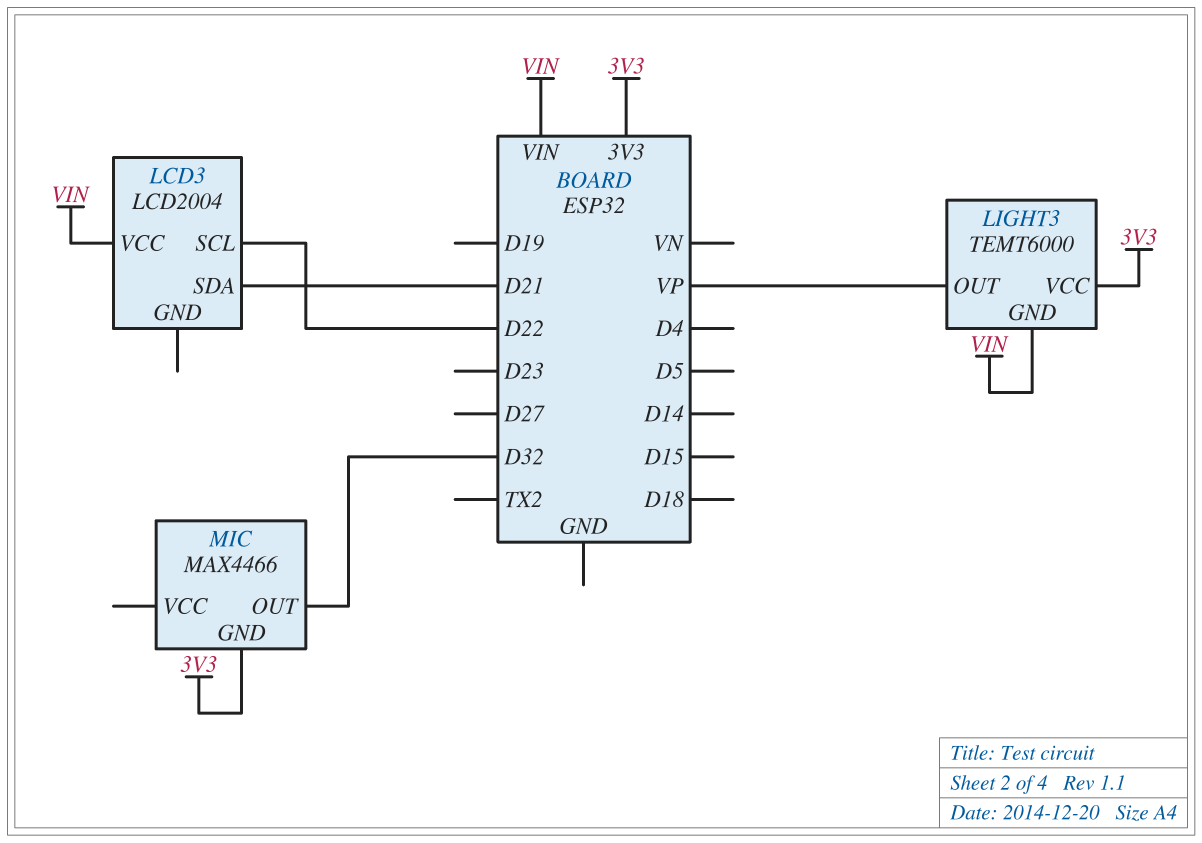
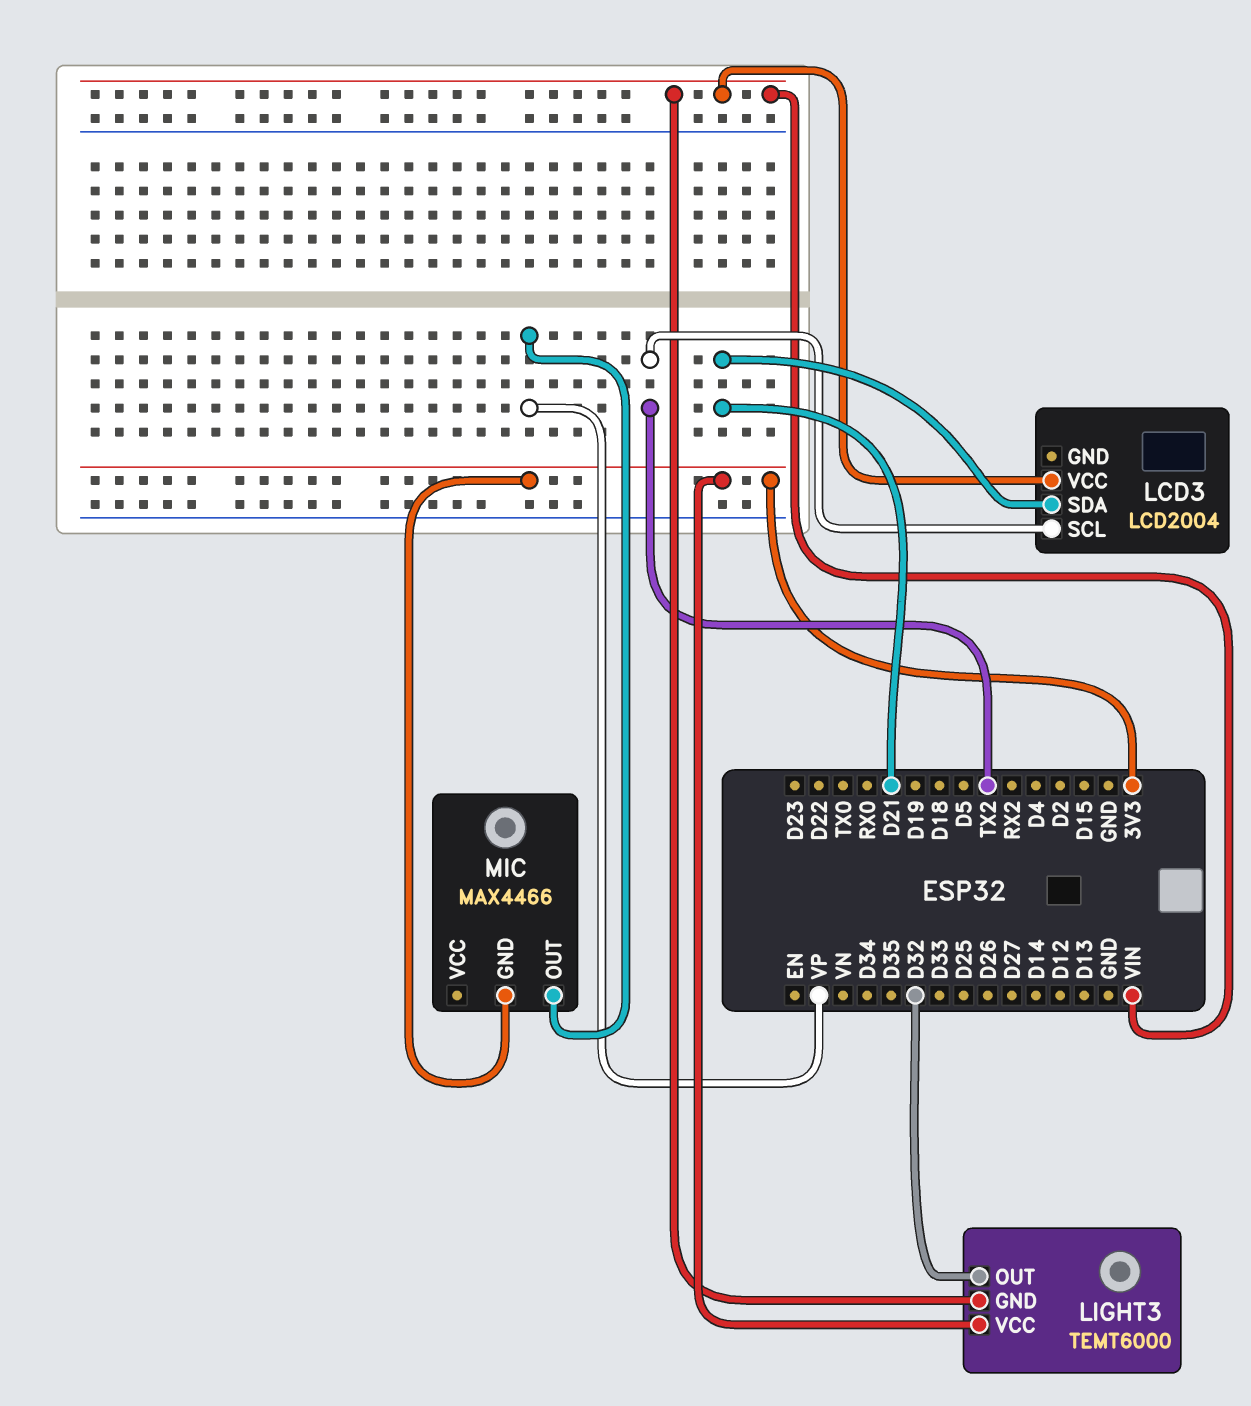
LCD3 pin SCL: D22 -> TX2
LIGHT3 pin OUT: VP -> D32
MIC pin OUT: D32 -> VP

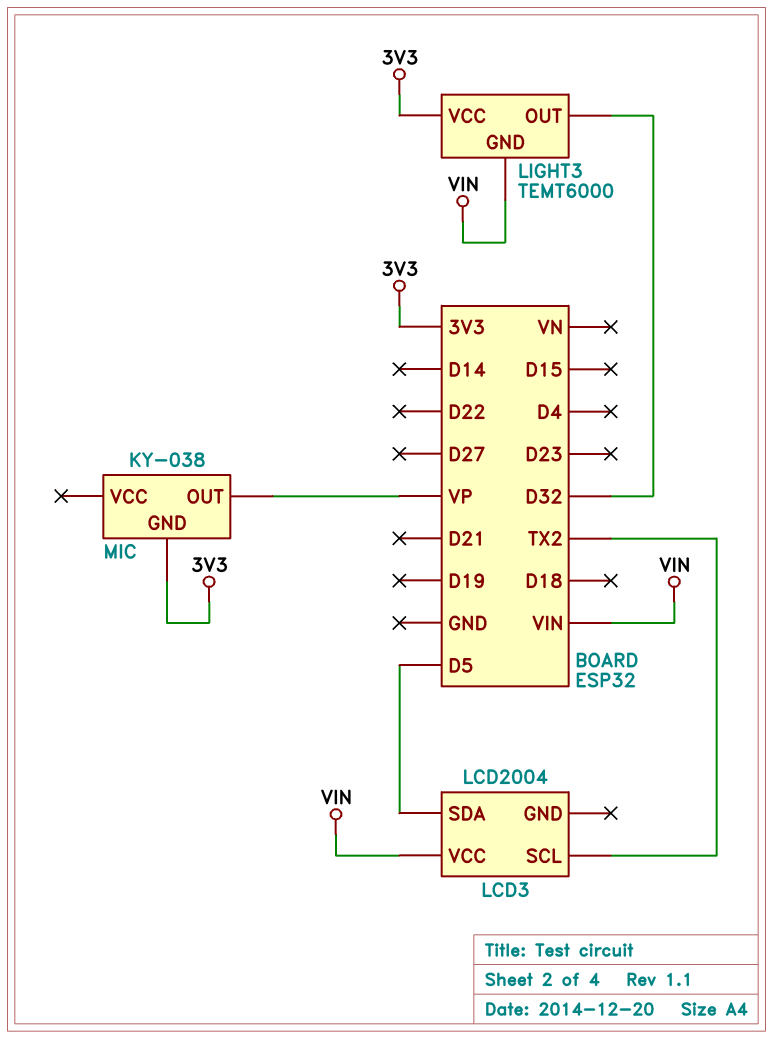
LCD3 pin SDA: D21 -> D5
MIC: MAX4466 -> KY-038

